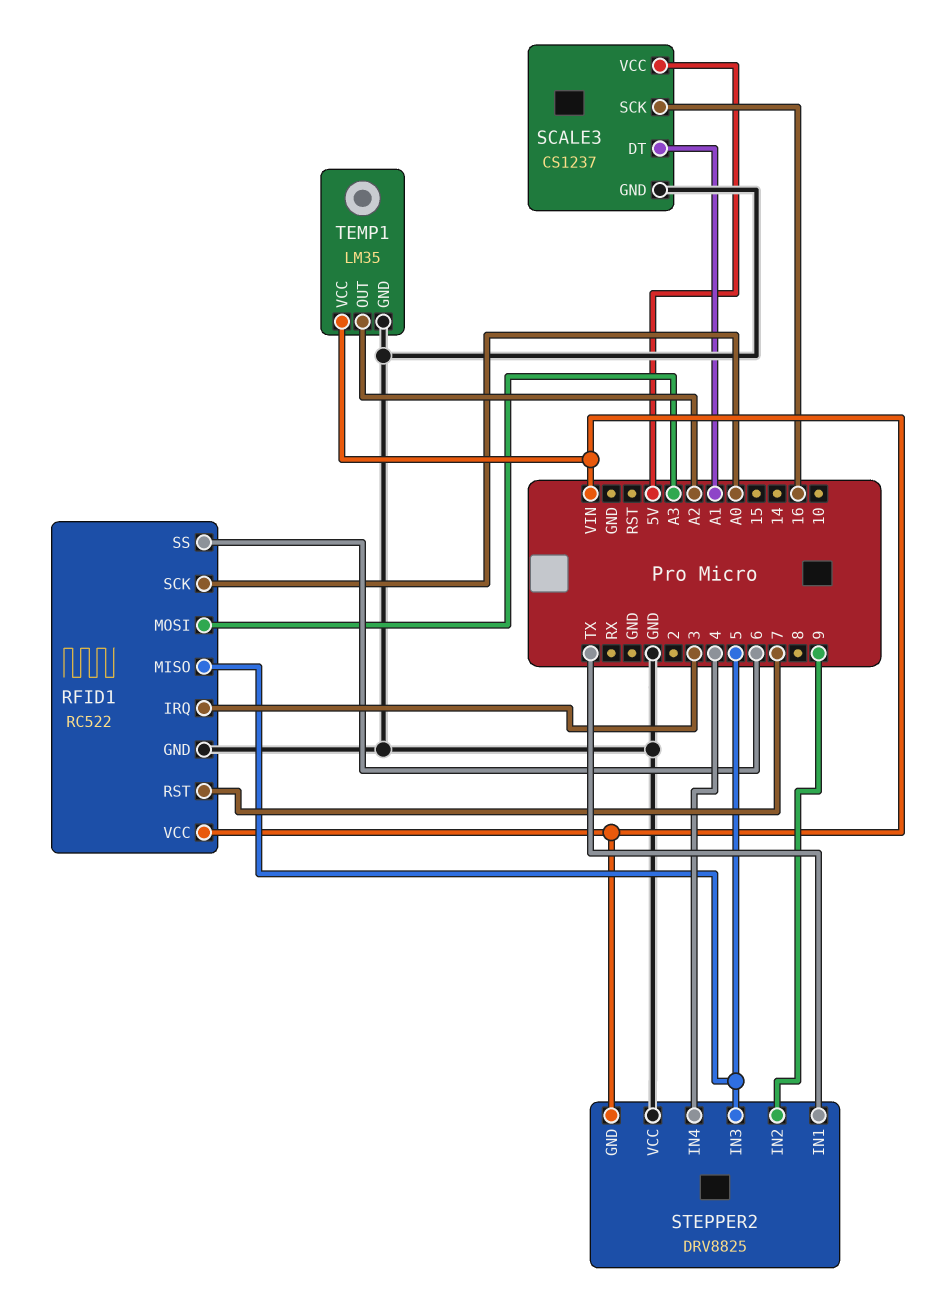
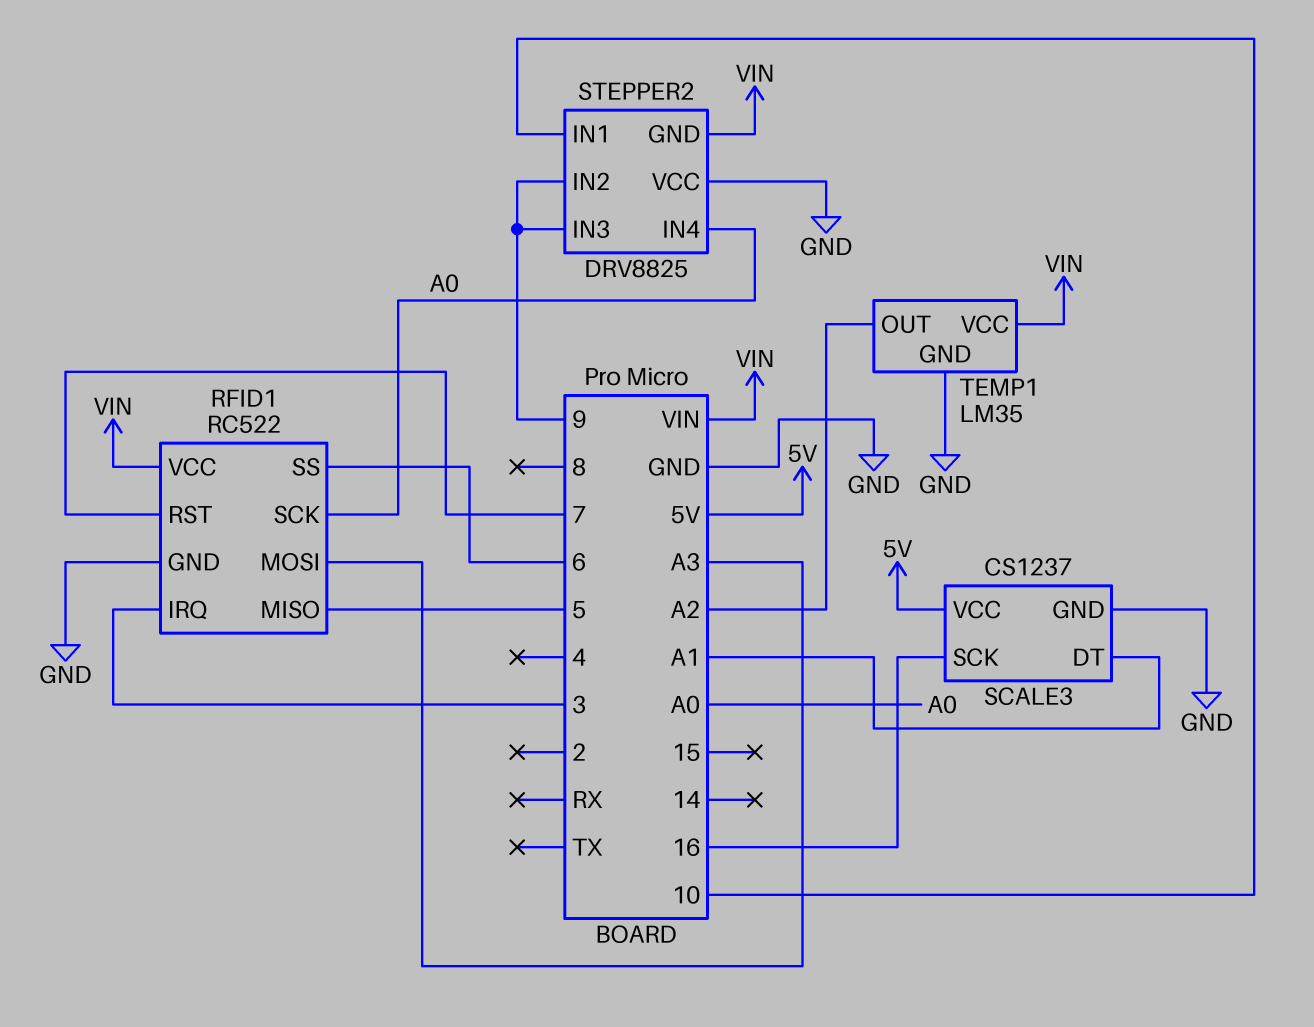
STEPPER2 pin IN1: TX -> 10
STEPPER2 pin IN3: 5 -> 9
STEPPER2 pin IN4: 4 -> A0

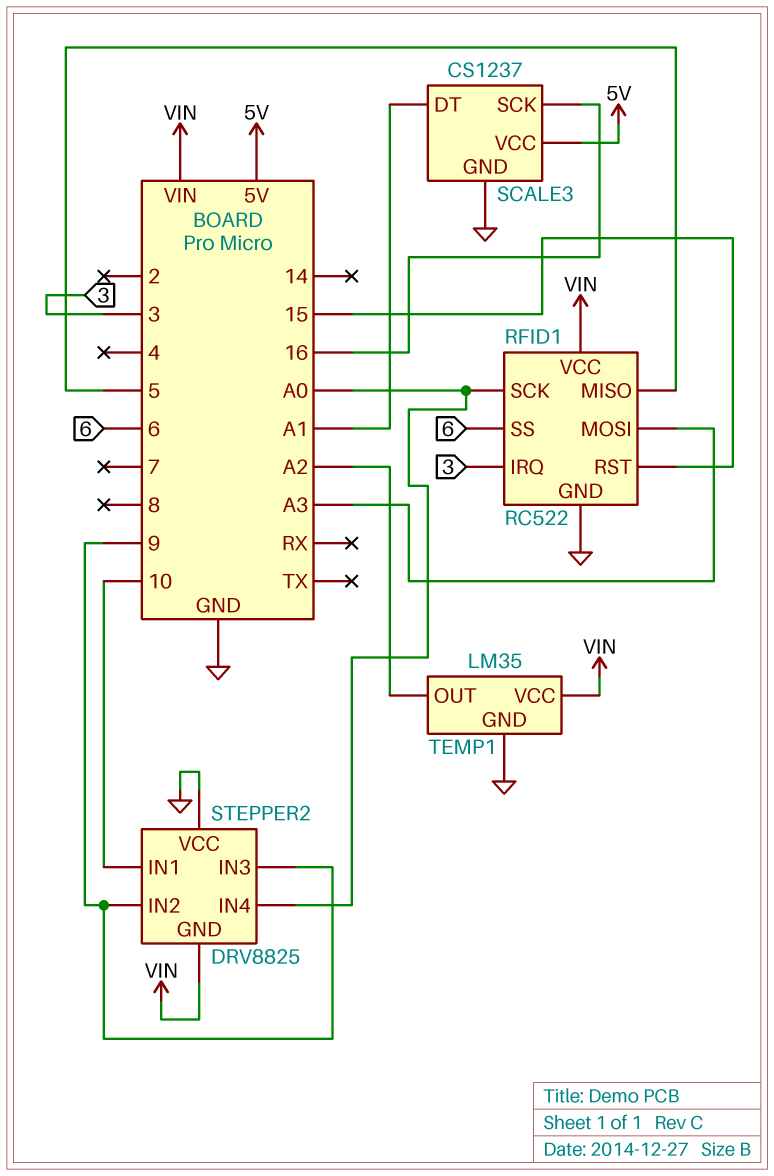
RFID1 pin RST: 7 -> 15

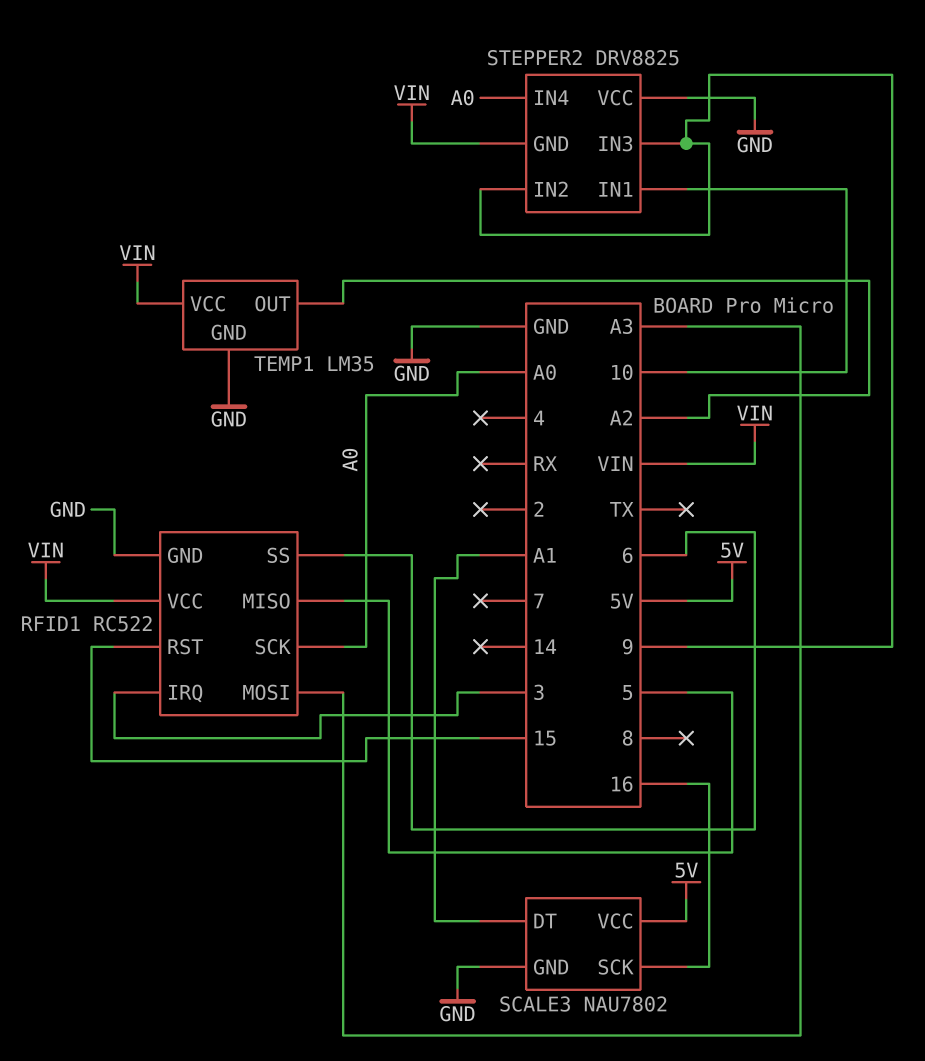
SCALE3: CS1237 -> NAU7802

